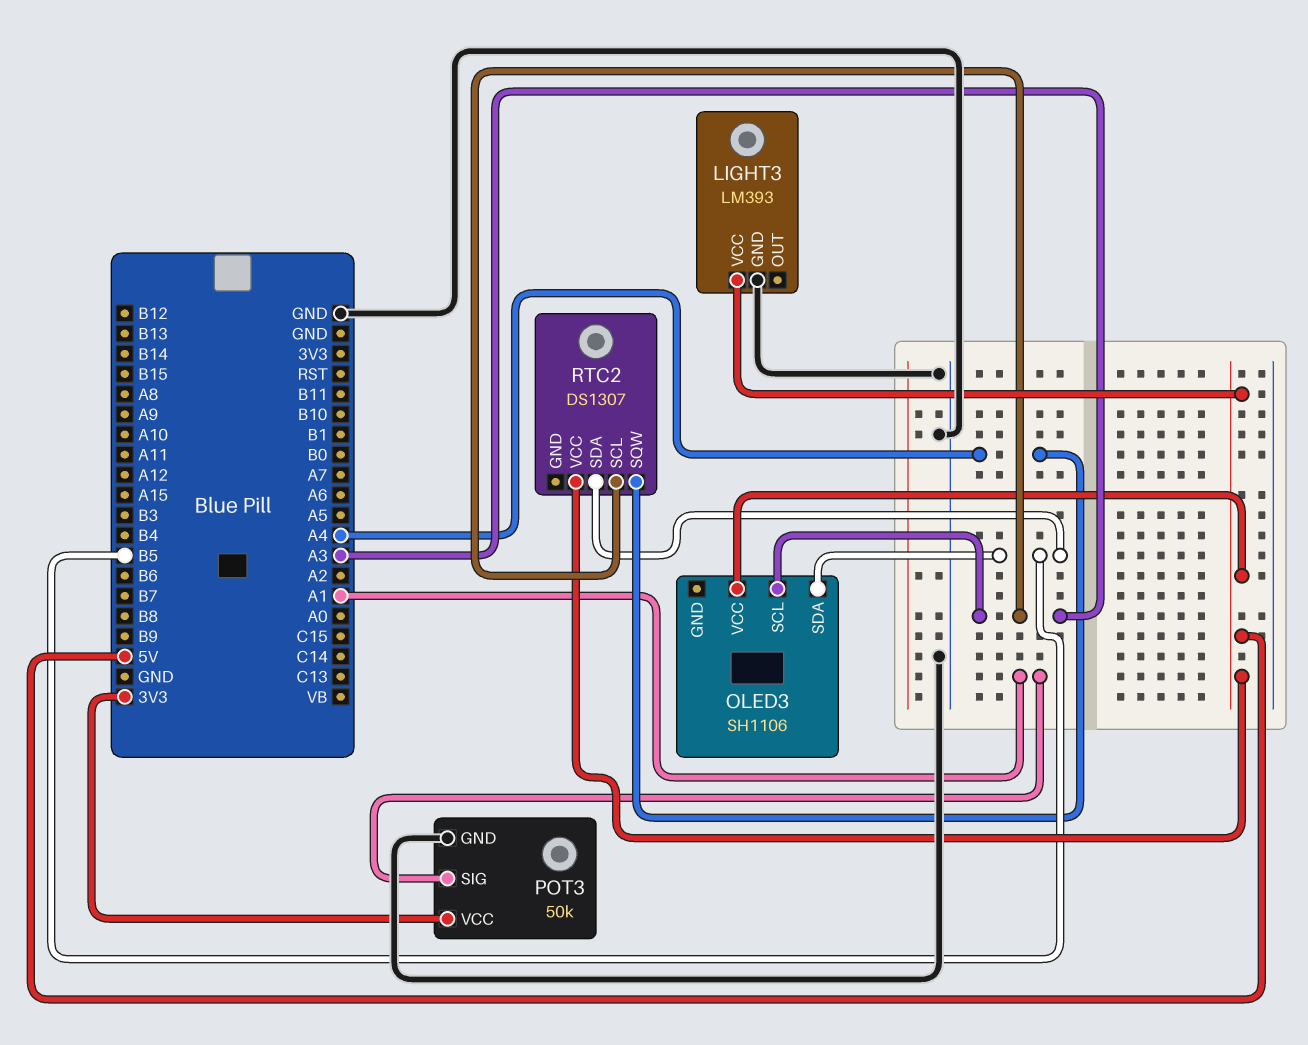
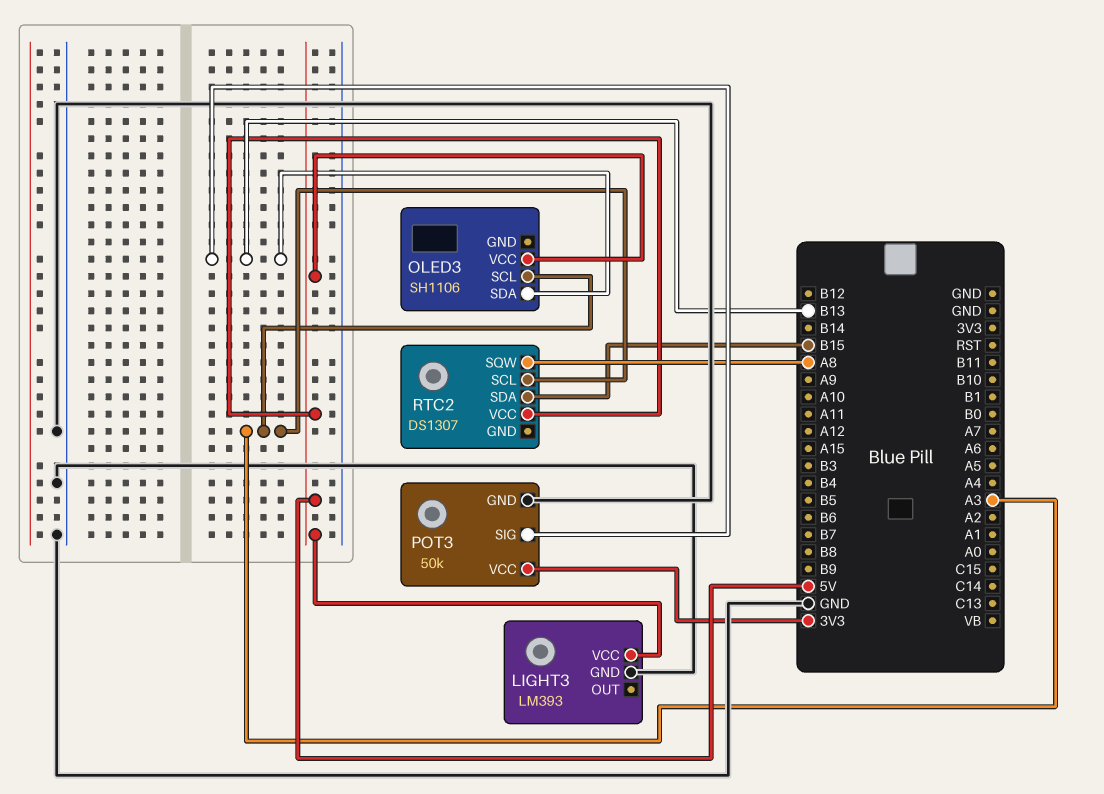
OLED3 pin SDA: B5 -> B13
POT3 pin SIG: A1 -> B13
RTC2 pin SDA: B5 -> B15
RTC2 pin SQW: A4 -> A8

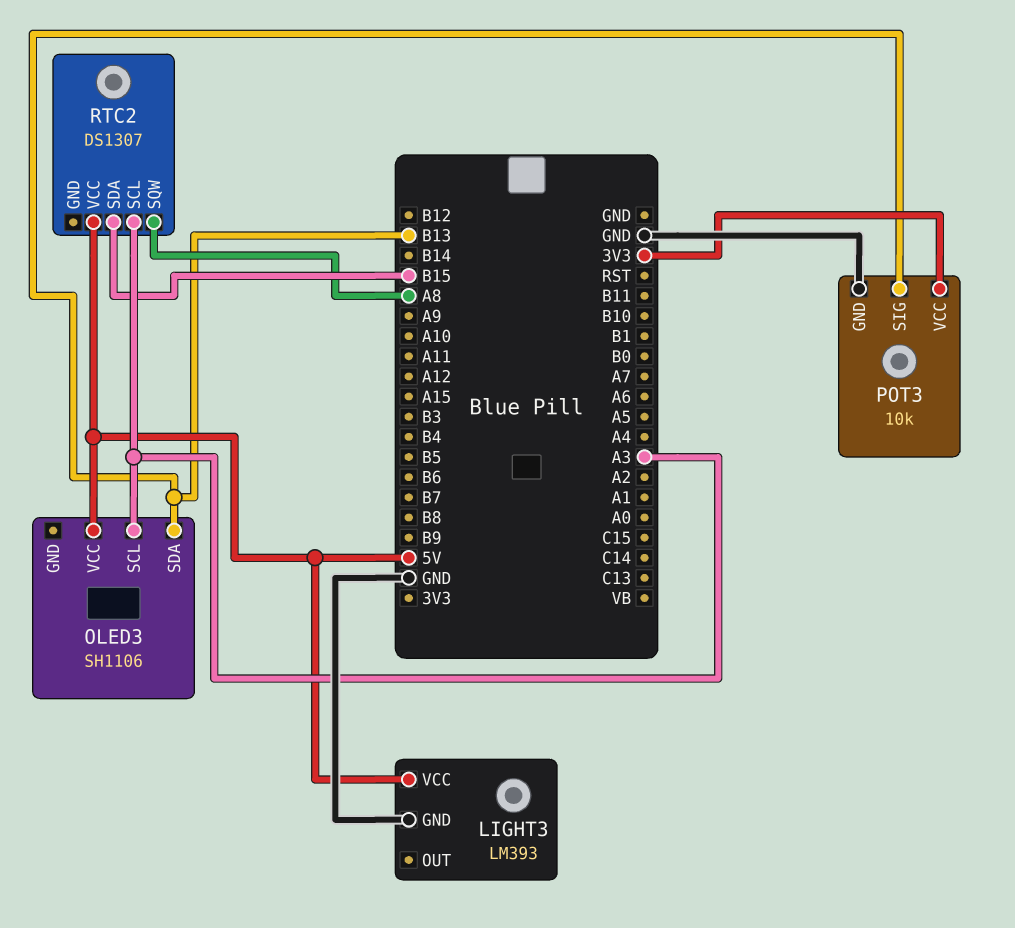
POT3: 50k -> 10k

